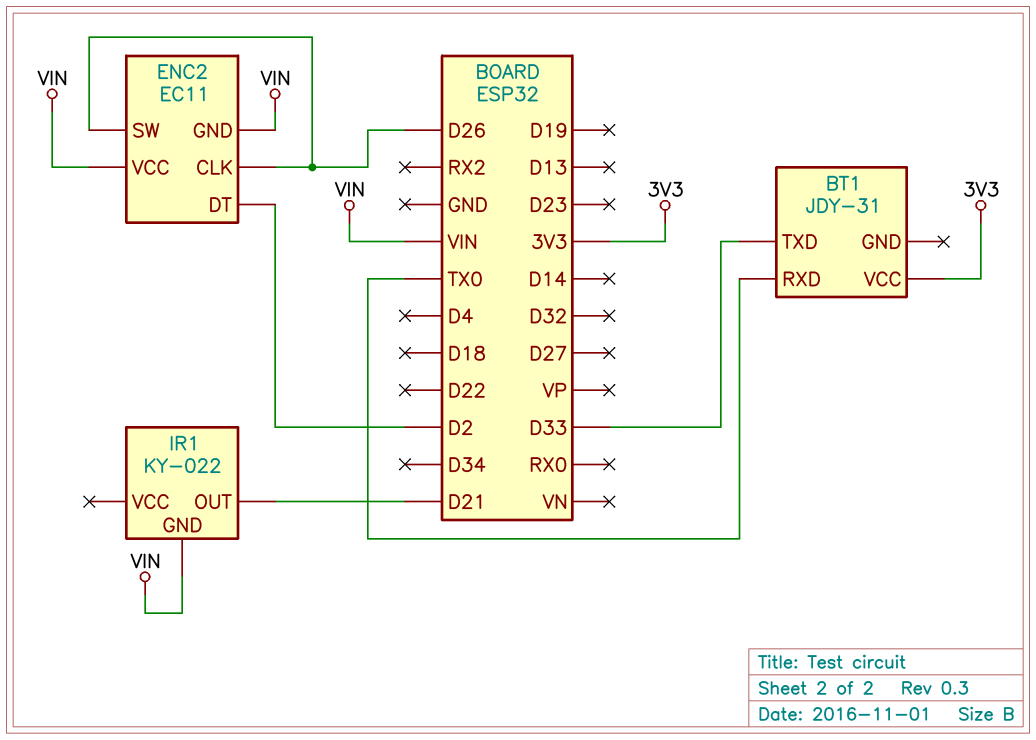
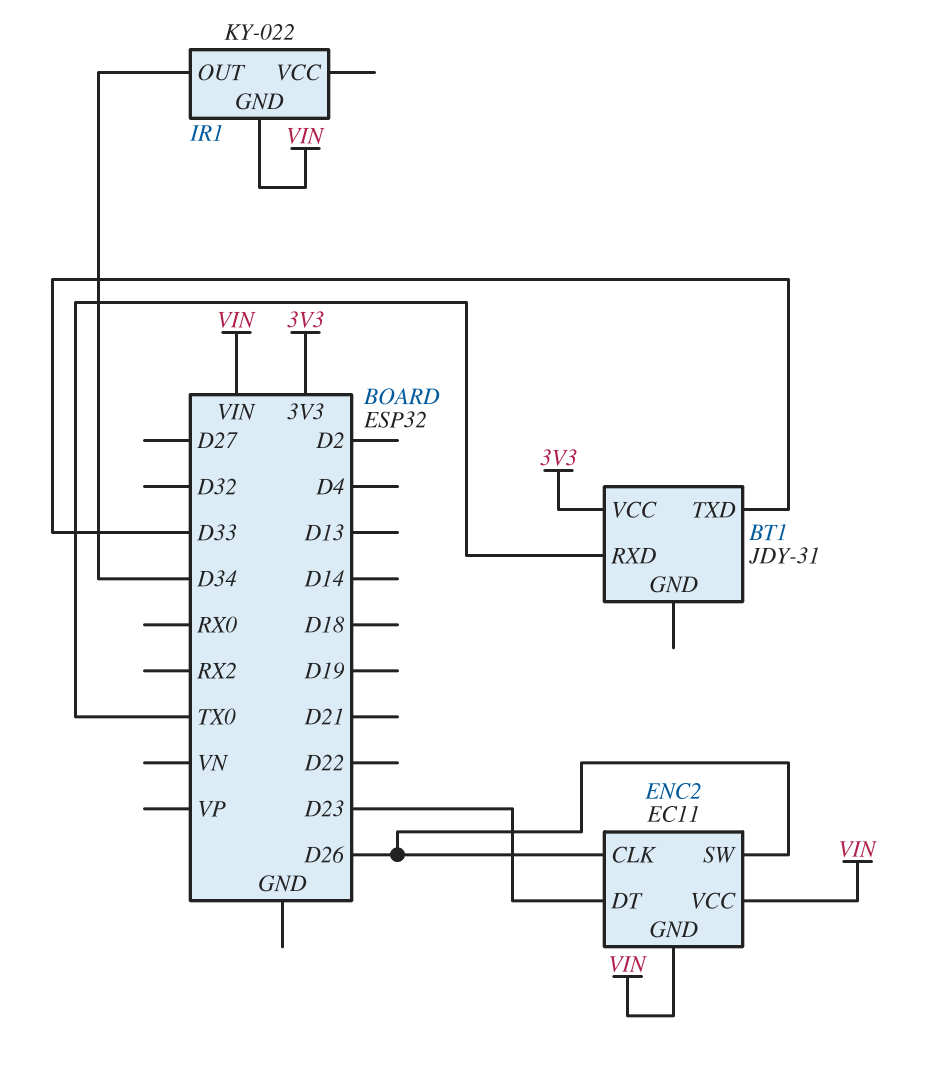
ENC2 pin DT: D2 -> D23
IR1 pin OUT: D21 -> D34

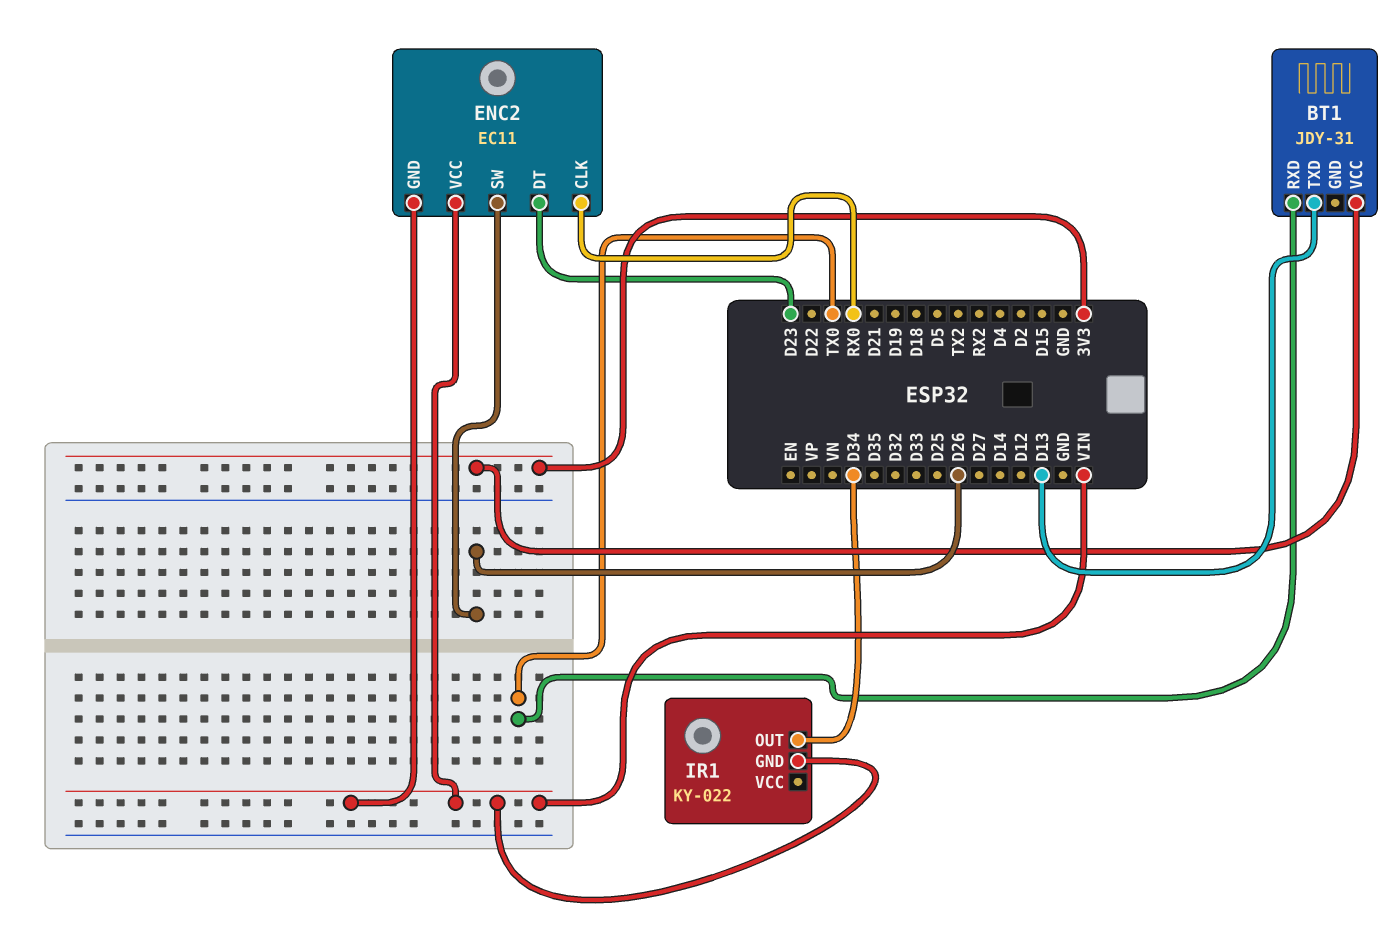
BT1 pin TXD: D33 -> D13
ENC2 pin CLK: D26 -> RX0

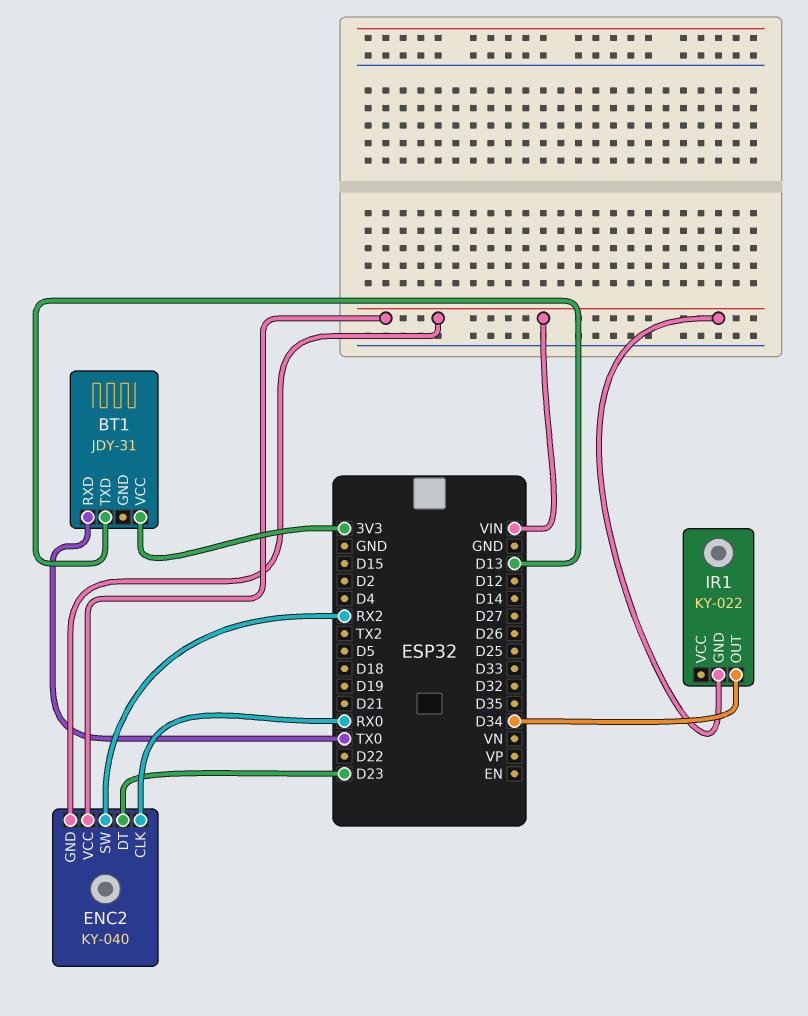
ENC2: EC11 -> KY-040
ENC2 pin SW: D26 -> RX2

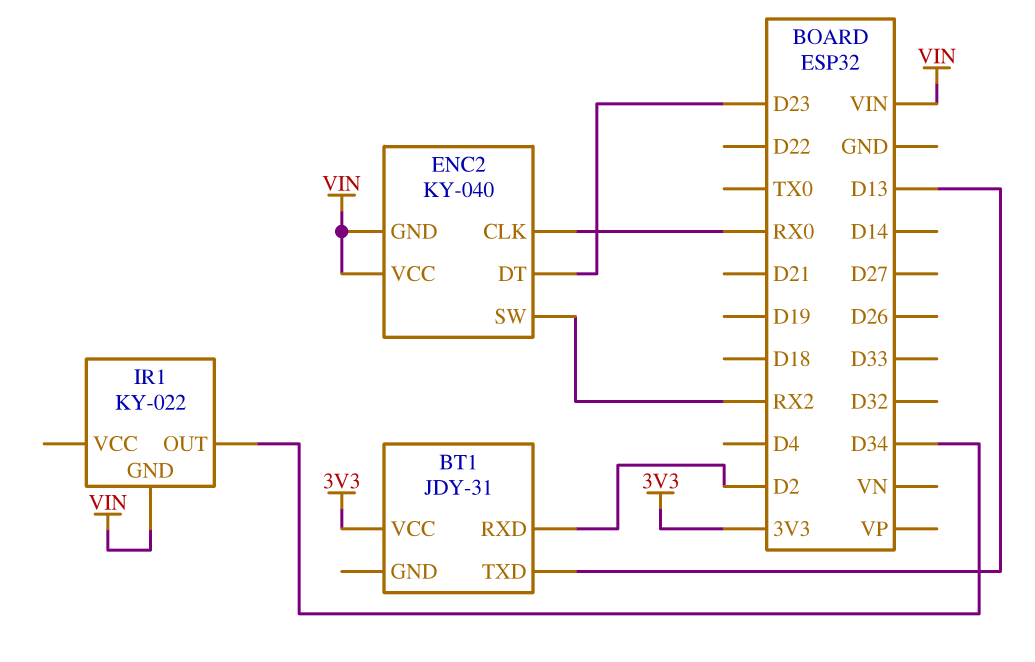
BT1 pin RXD: TX0 -> D2

